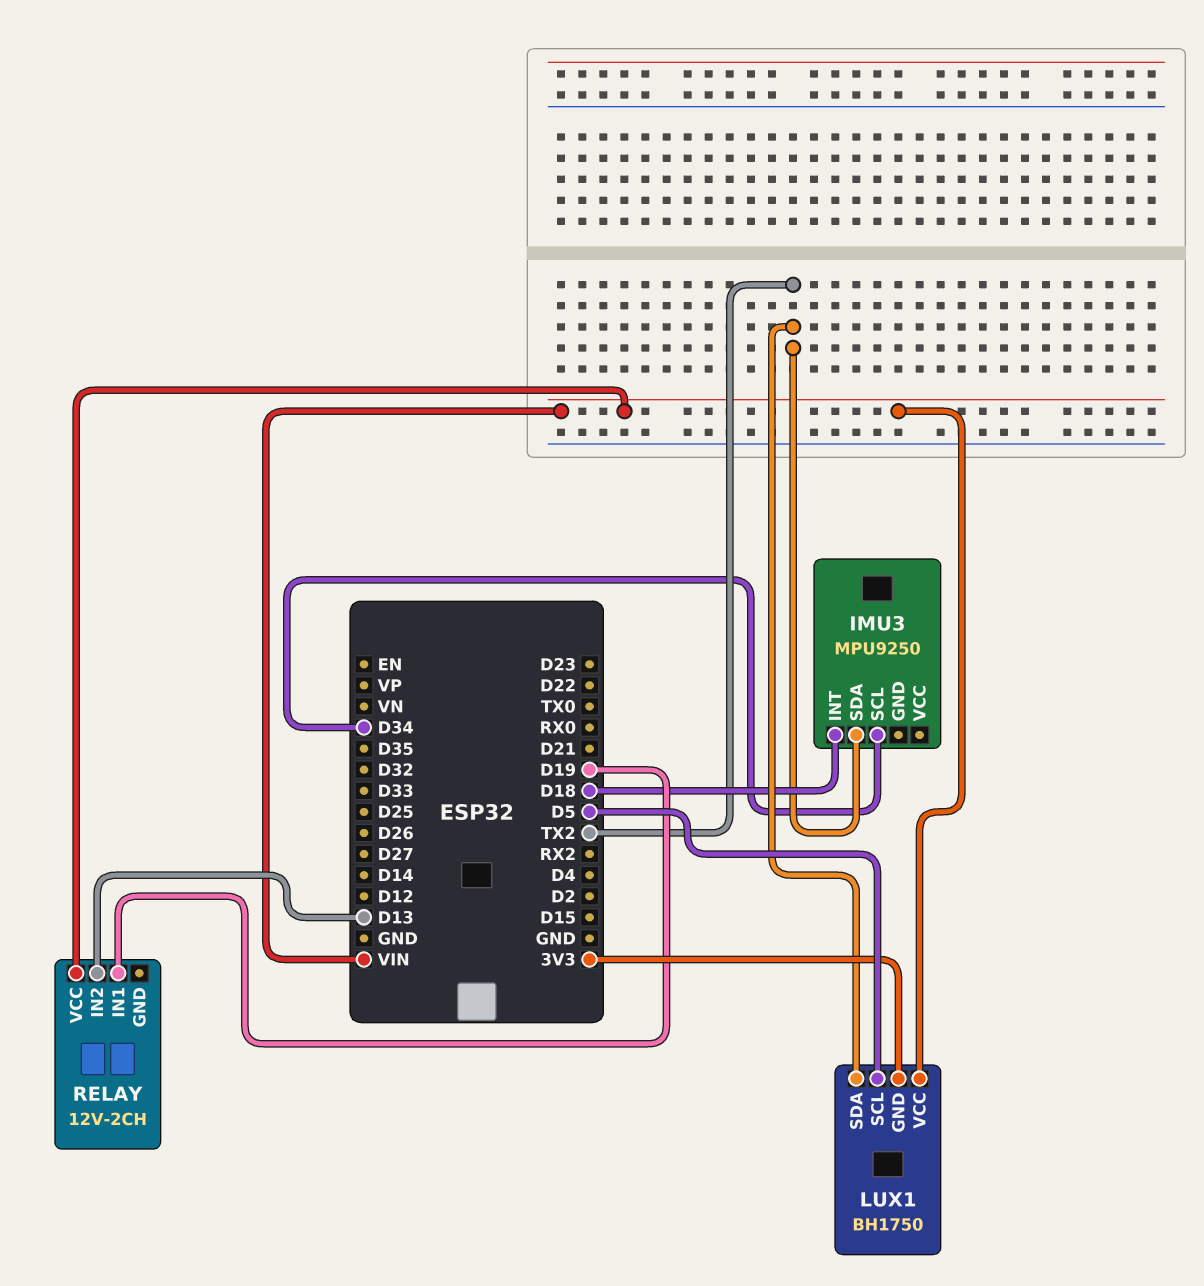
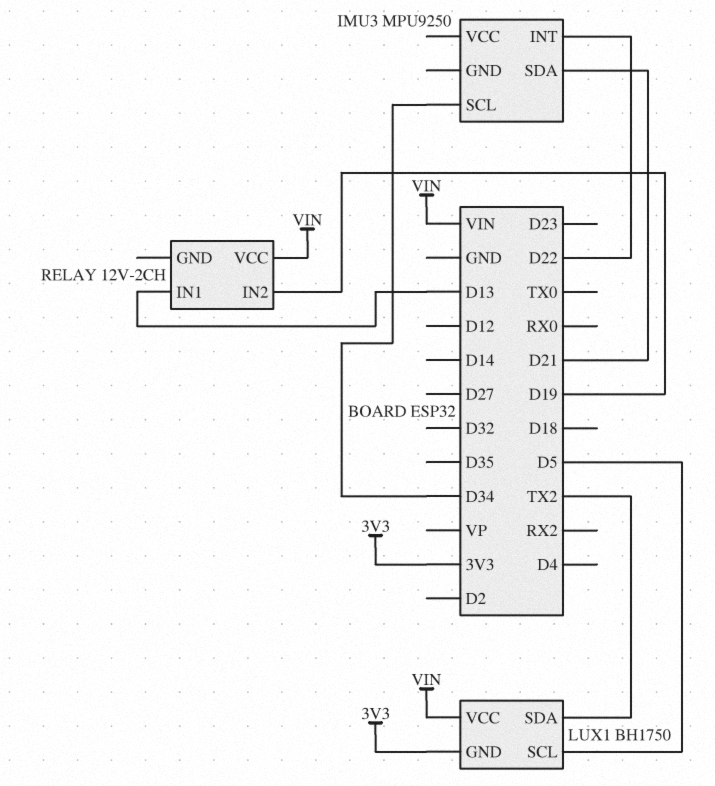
IMU3 pin INT: D18 -> D22
IMU3 pin SDA: TX2 -> D21
RELAY pin IN1: D19 -> D13
RELAY pin IN2: D13 -> D19

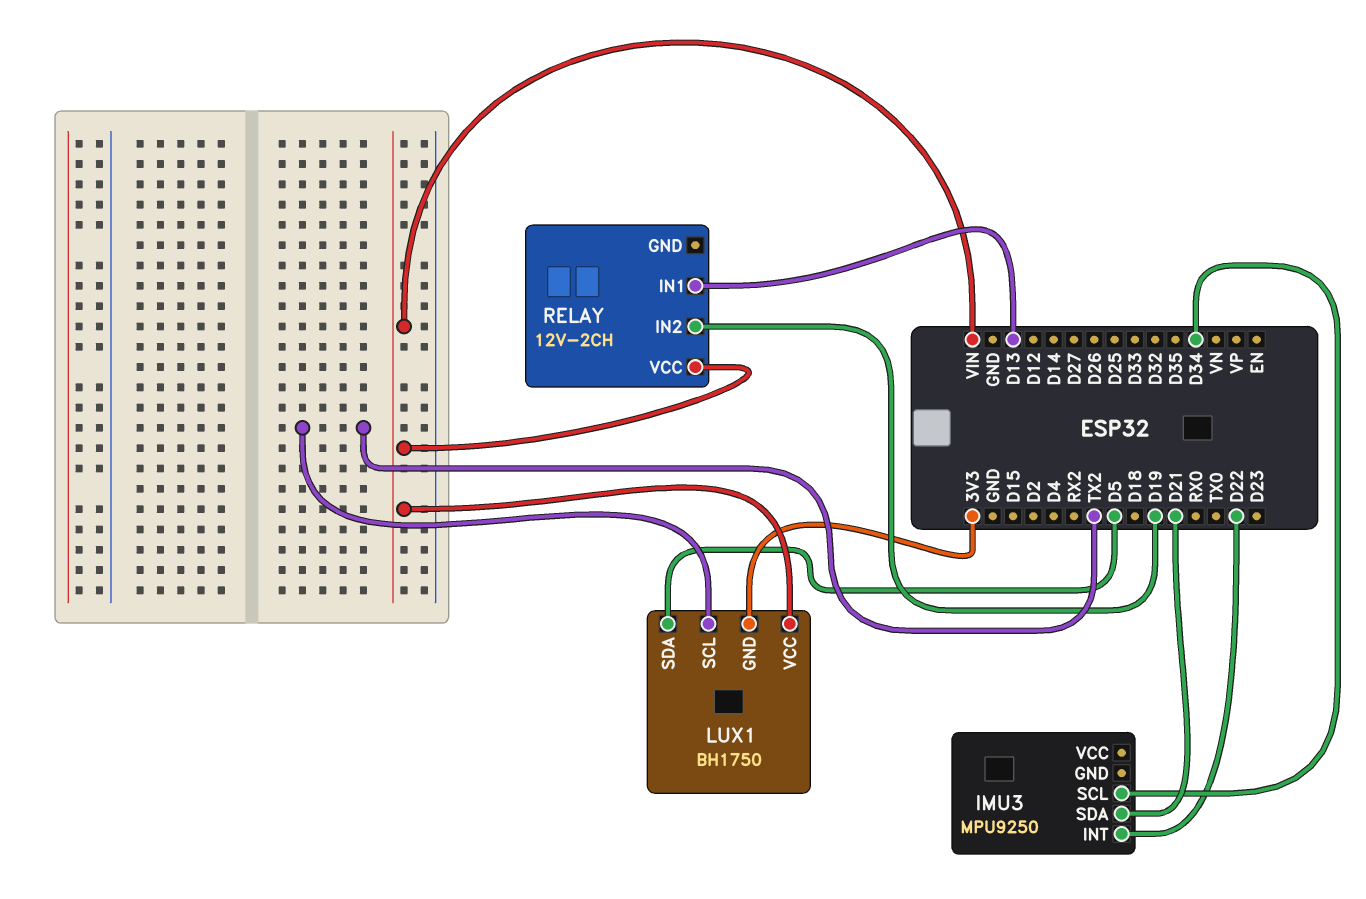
LUX1 pin SCL: D5 -> TX2
LUX1 pin SDA: TX2 -> D5

